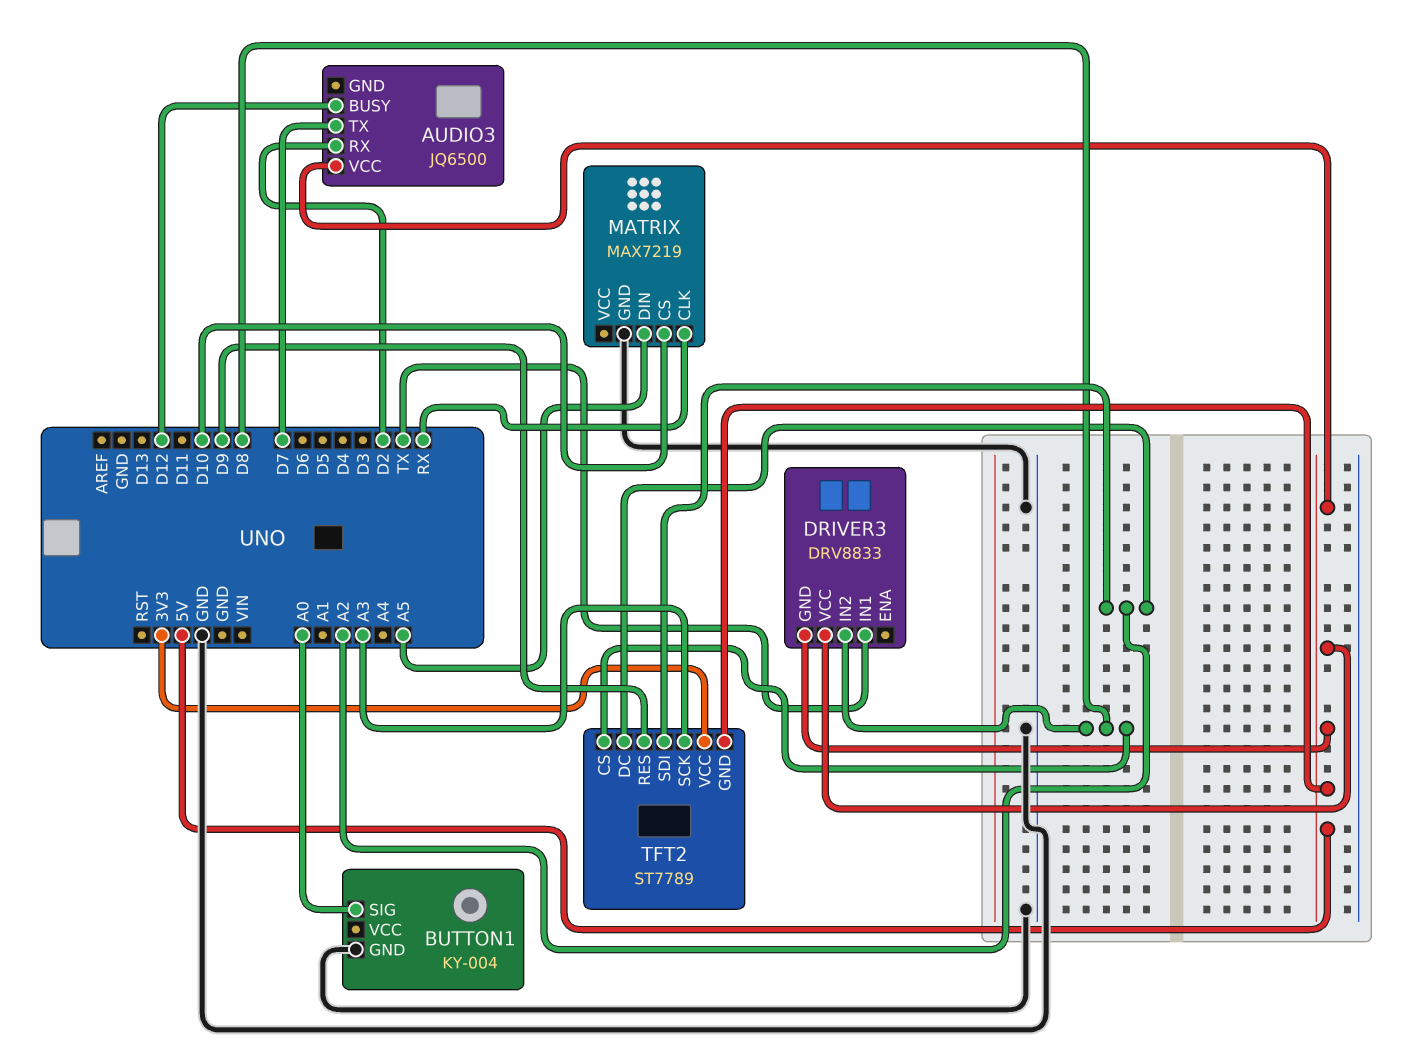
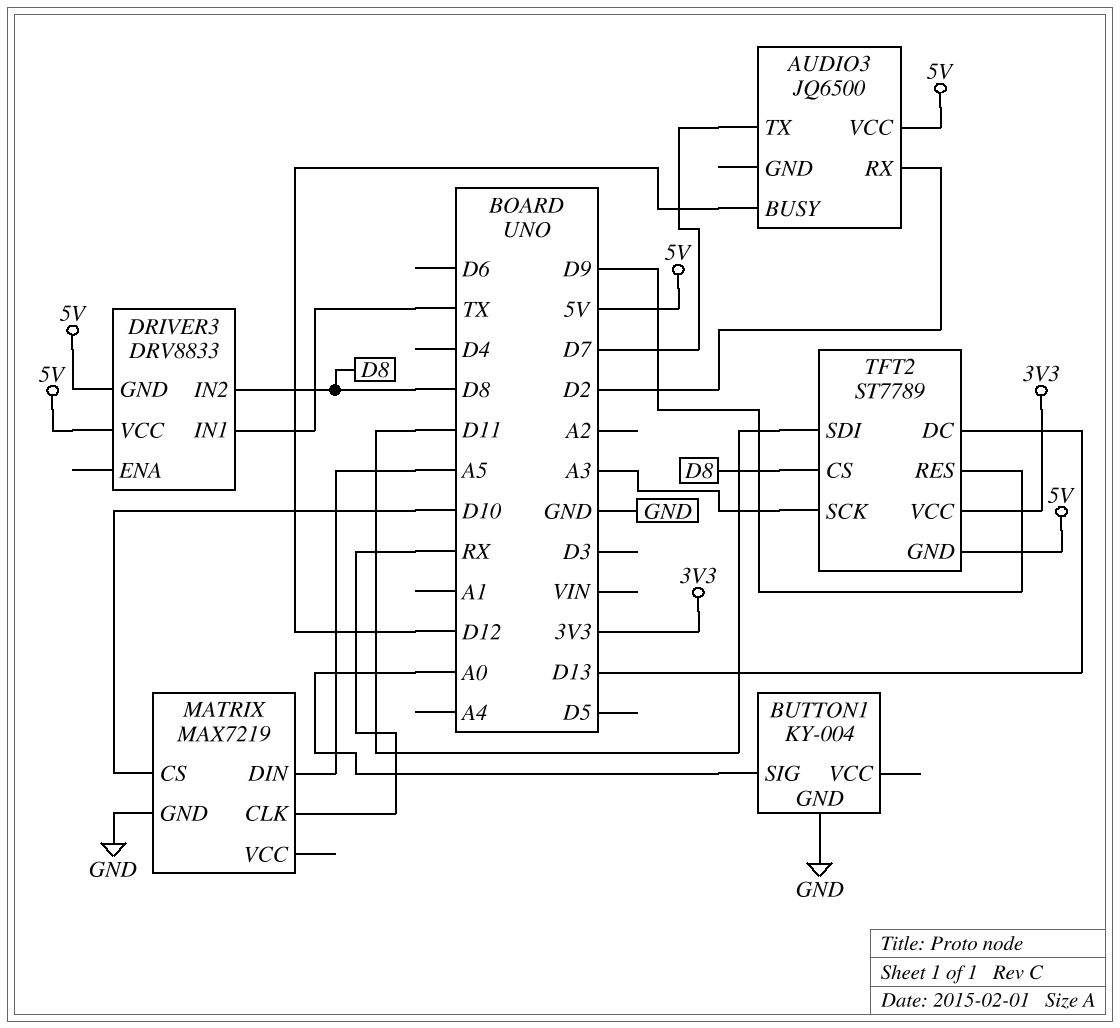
TFT2 pin DC: A2 -> D13
TFT2 pin SDI: A2 -> D11

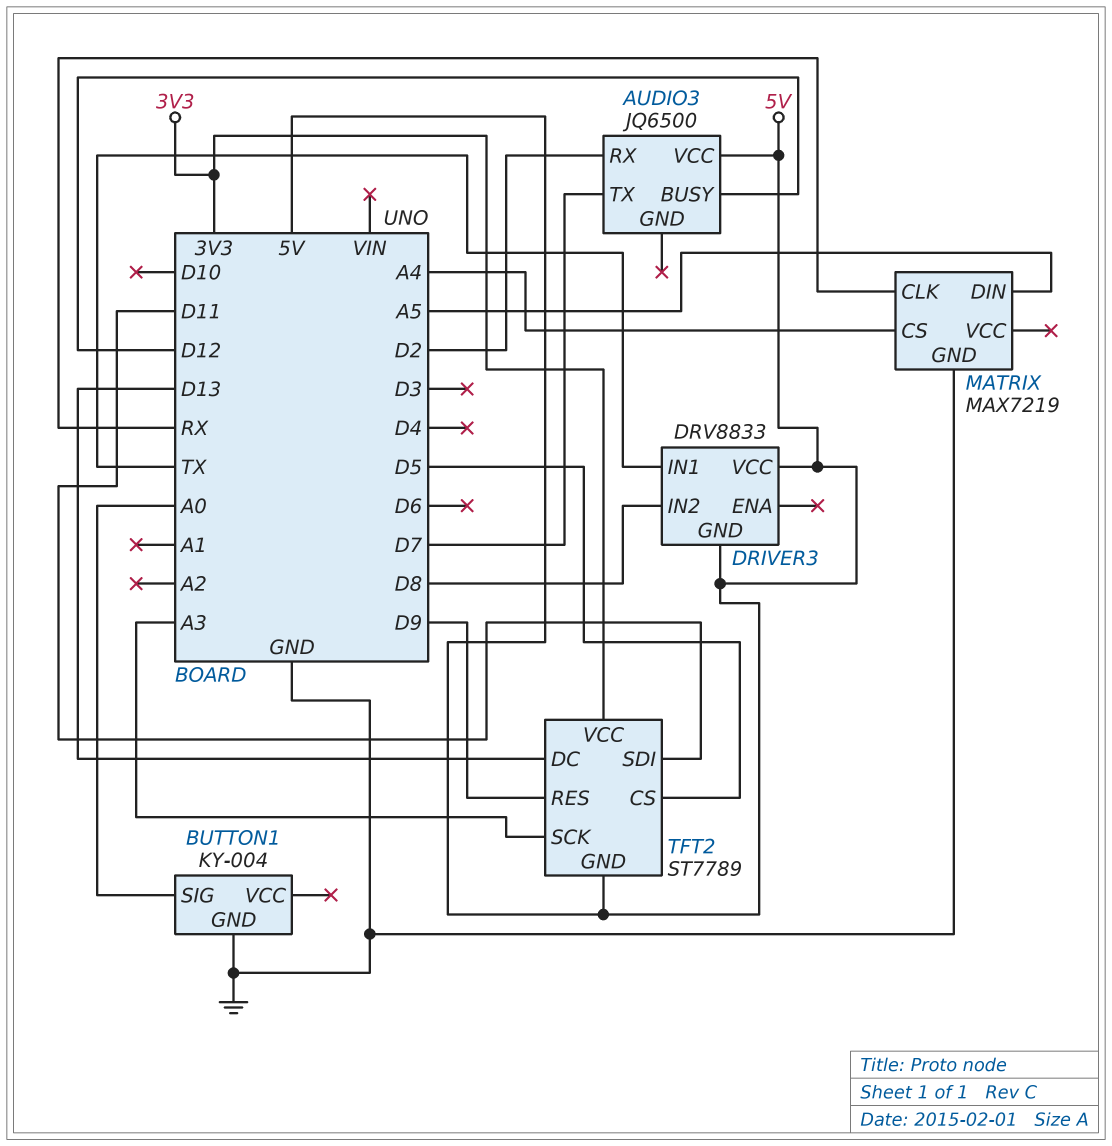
MATRIX pin CS: D10 -> A4
TFT2 pin CS: D8 -> D5

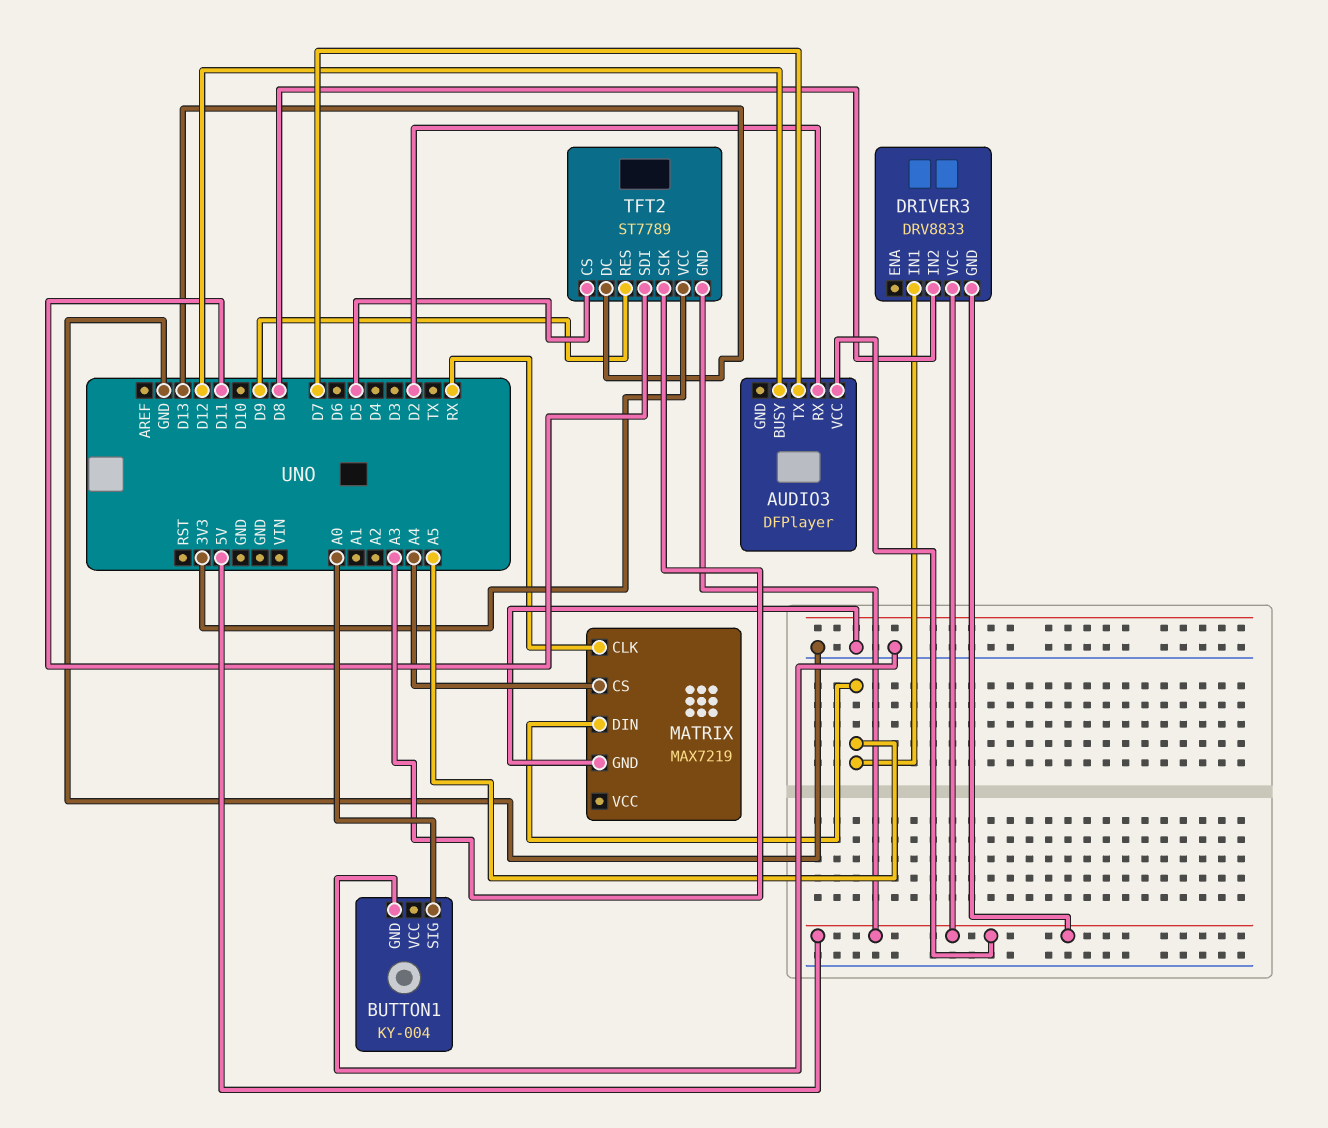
AUDIO3: JQ6500 -> DFPlayer
DRIVER3 pin IN1: TX -> A5

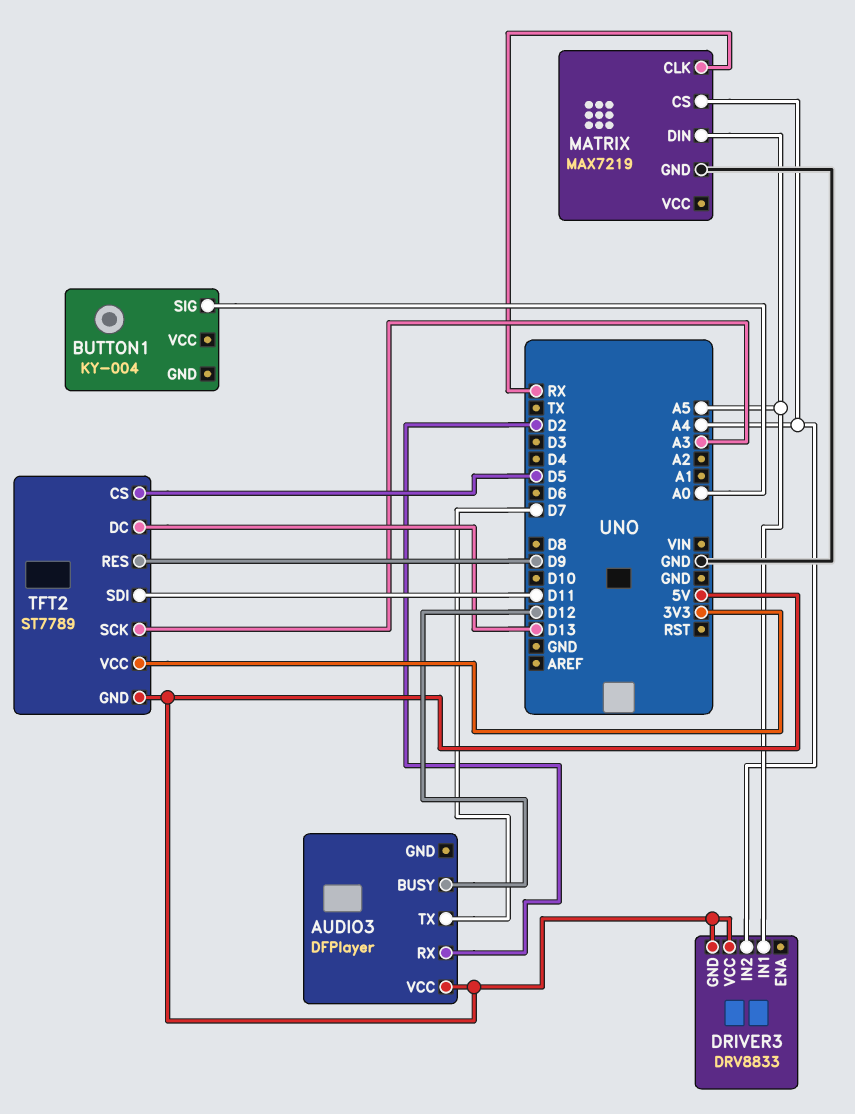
BUTTON1 pin GND: GND -> none
DRIVER3 pin IN2: D8 -> A4

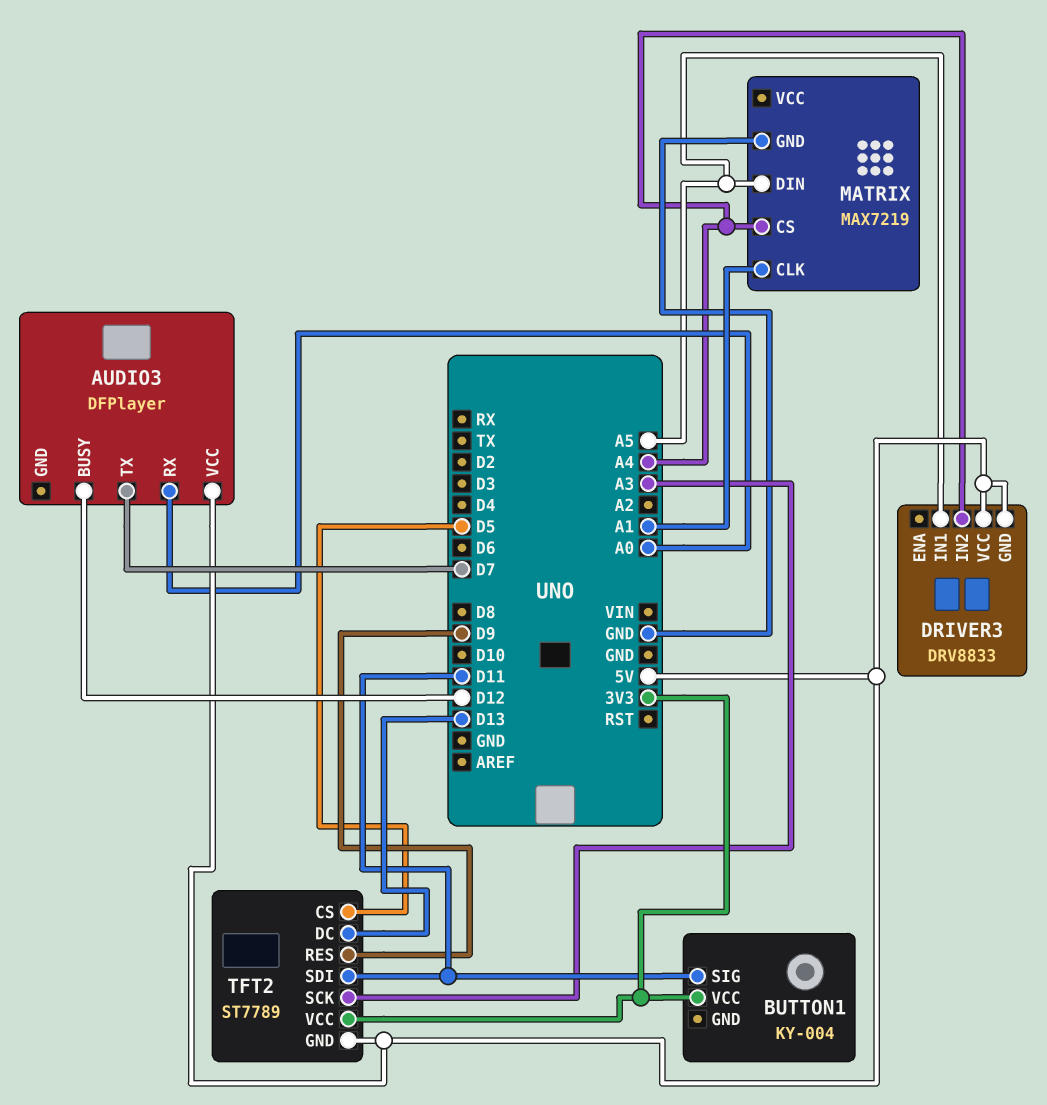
AUDIO3 pin RX: D2 -> A0
BUTTON1 pin SIG: A0 -> D11
BUTTON1 pin VCC: none -> 3V3
MATRIX pin CLK: RX -> A1

